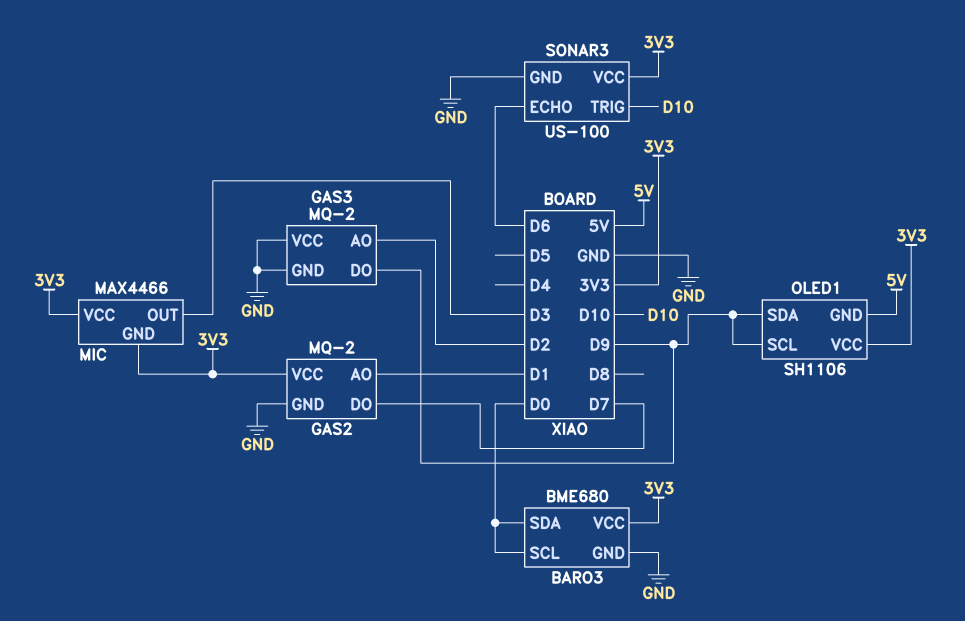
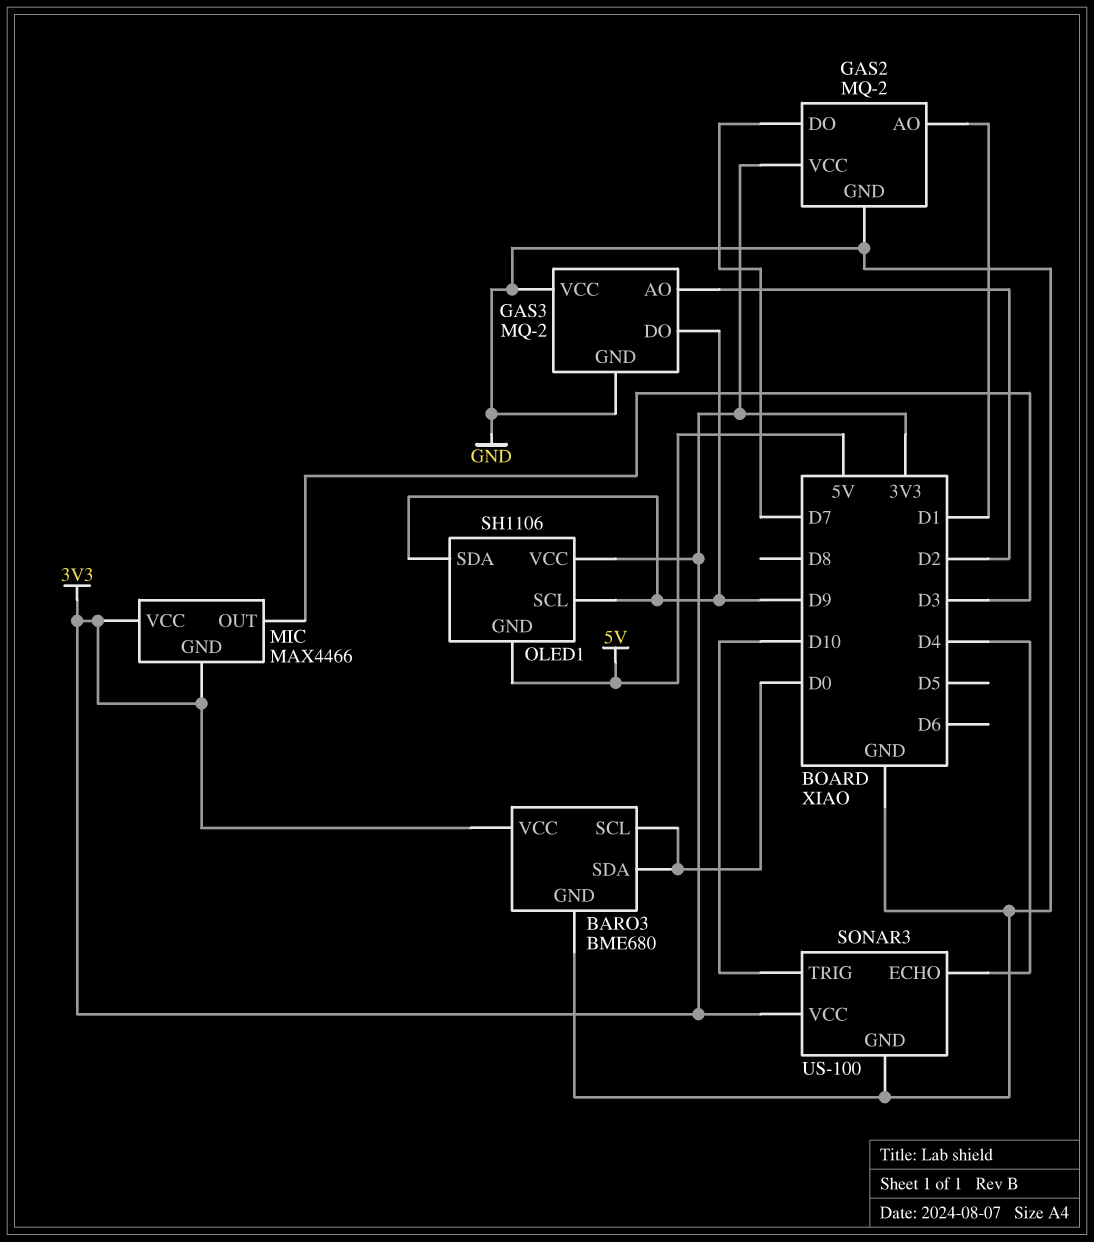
SONAR3 pin ECHO: D6 -> D4

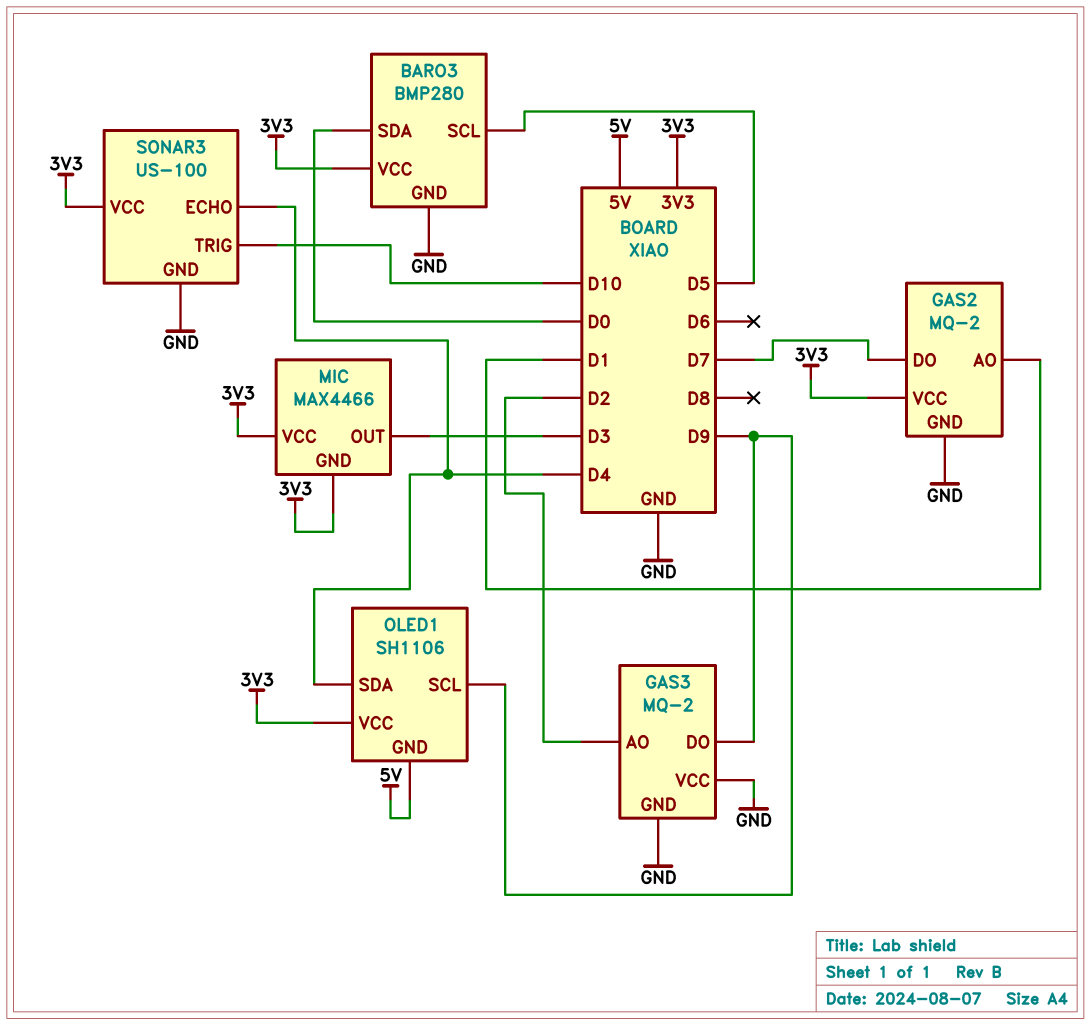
BARO3: BME680 -> BMP280
BARO3 pin SCL: D0 -> D5
OLED1 pin SDA: D9 -> D4

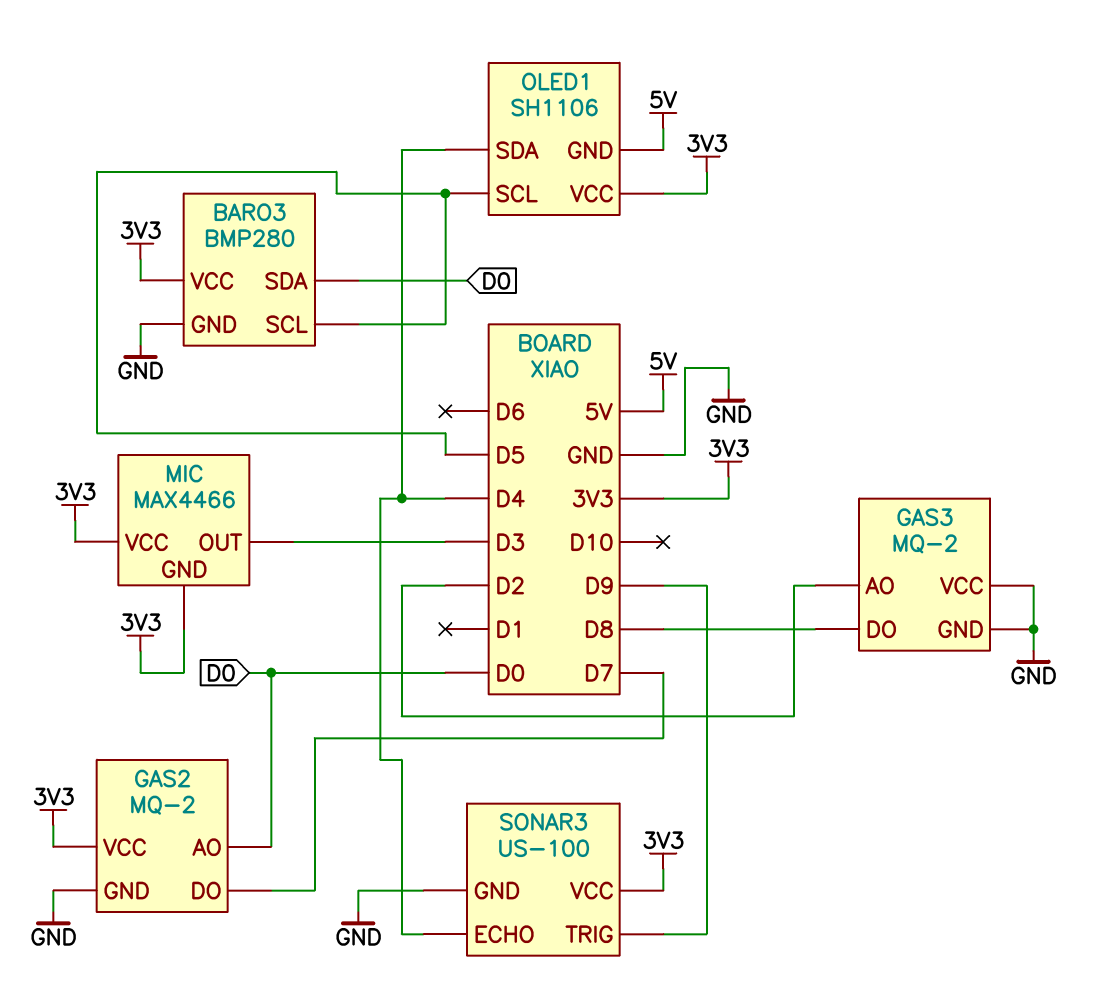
GAS2 pin AO: D1 -> D0
GAS3 pin DO: D9 -> D8
OLED1 pin SCL: D9 -> D5
SONAR3 pin TRIG: D10 -> D9

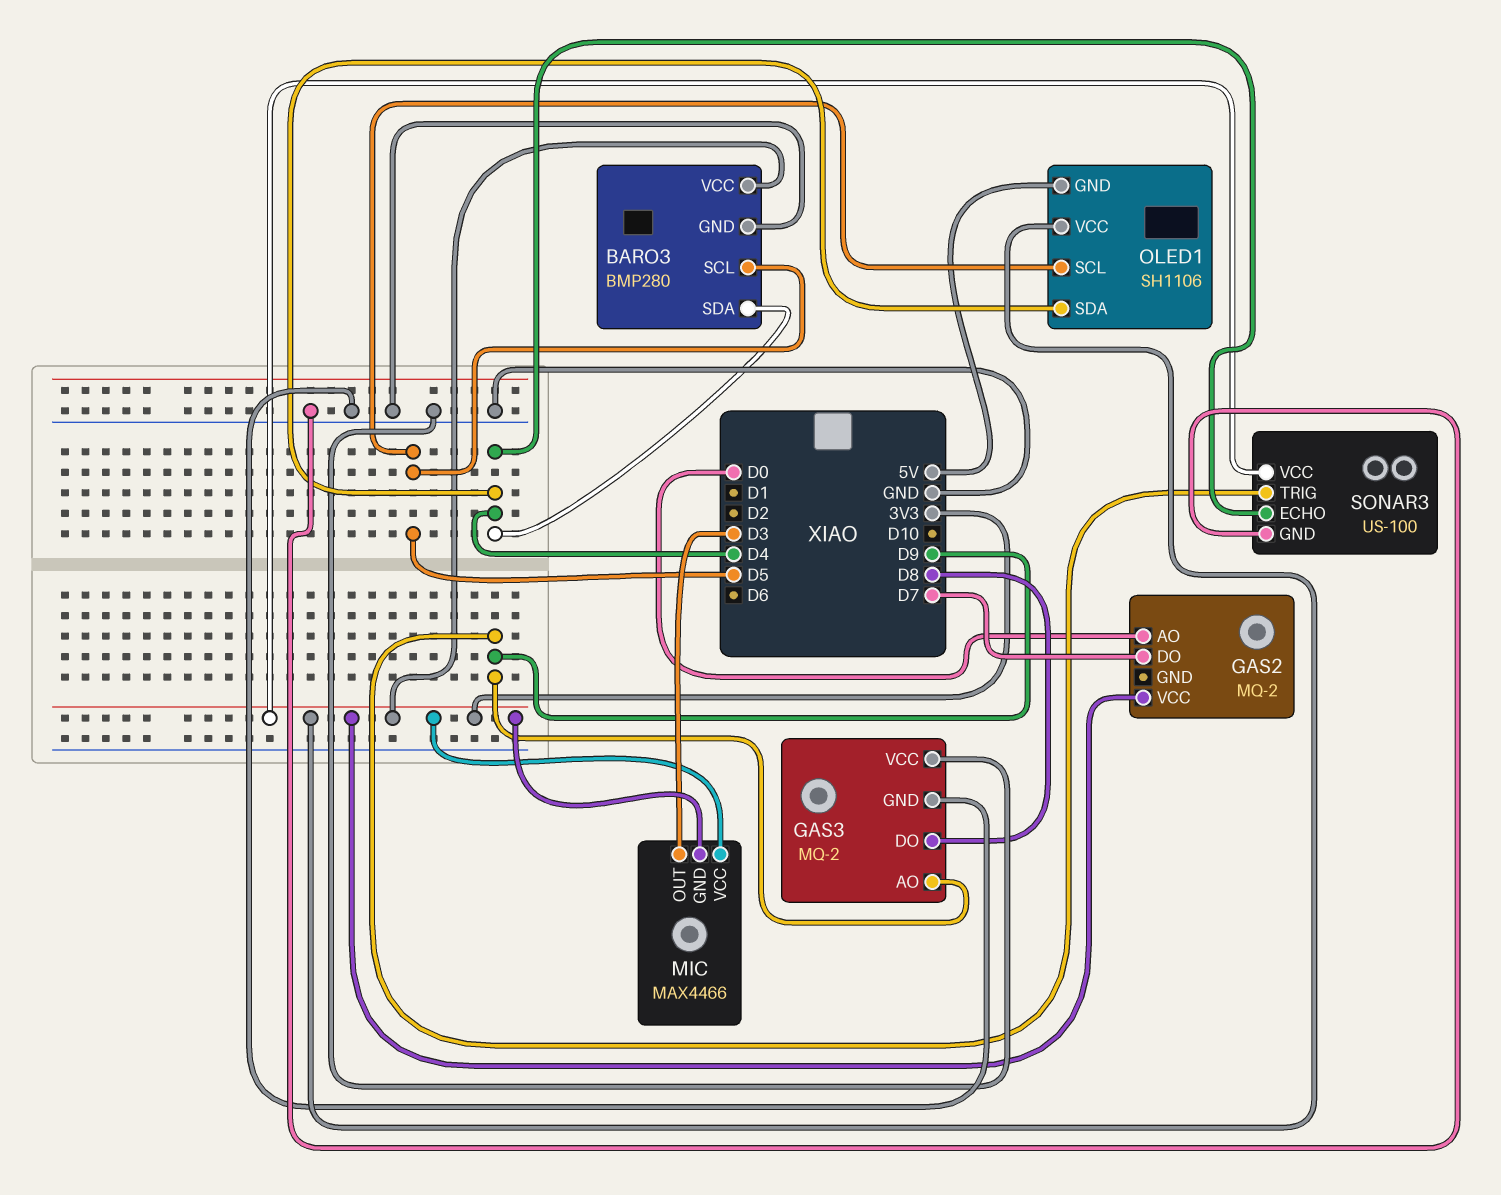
BARO3 pin SDA: D0 -> D4
GAS2 pin GND: GND -> none
GAS3 pin AO: D2 -> D9

